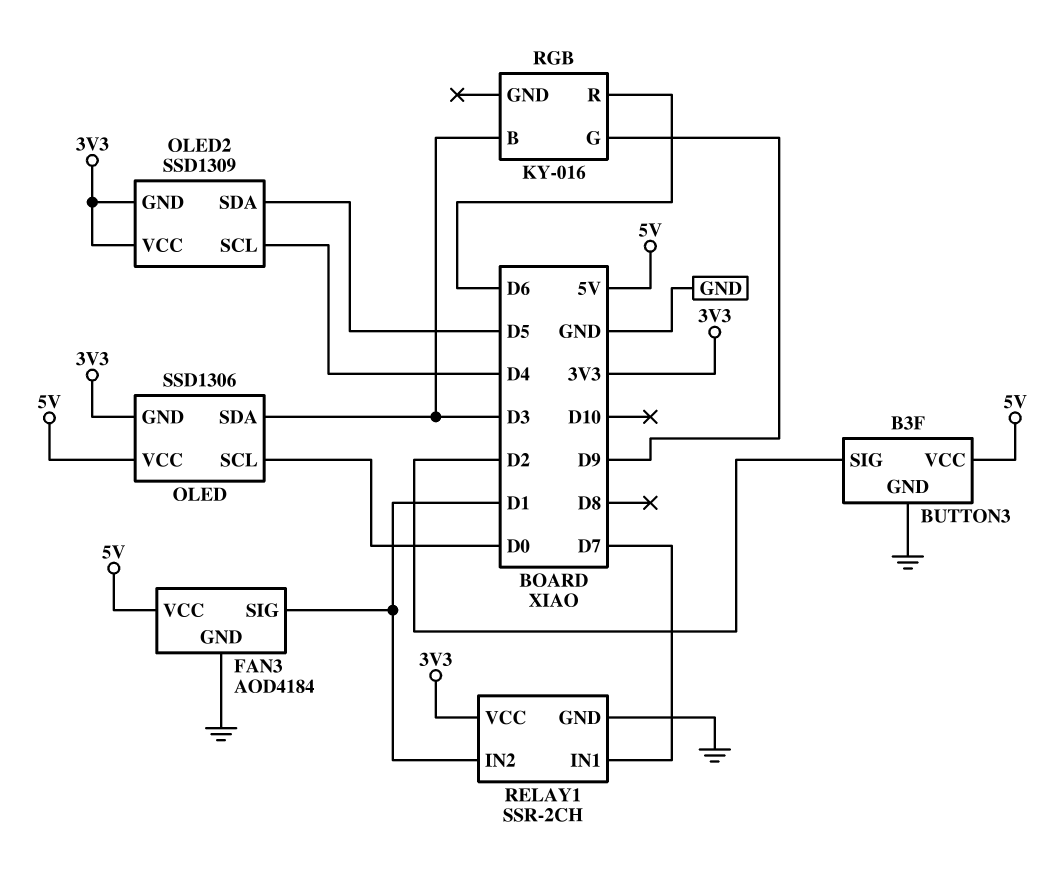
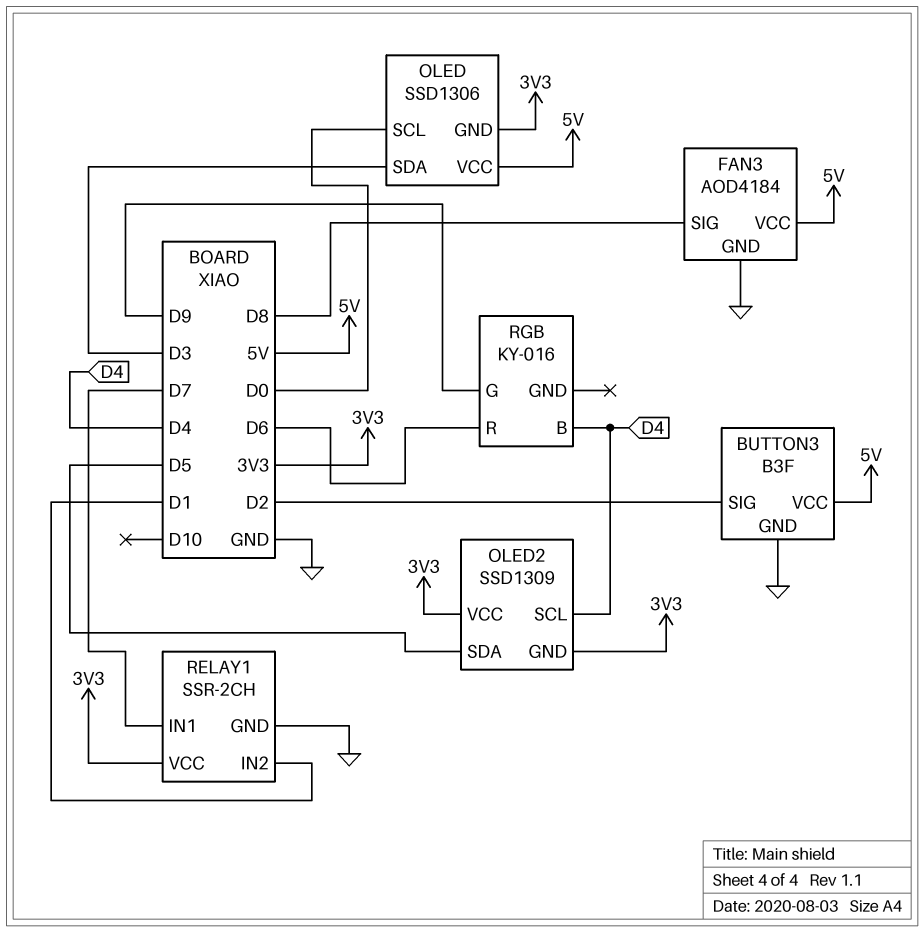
FAN3 pin SIG: D1 -> D8
RGB pin B: D3 -> D4

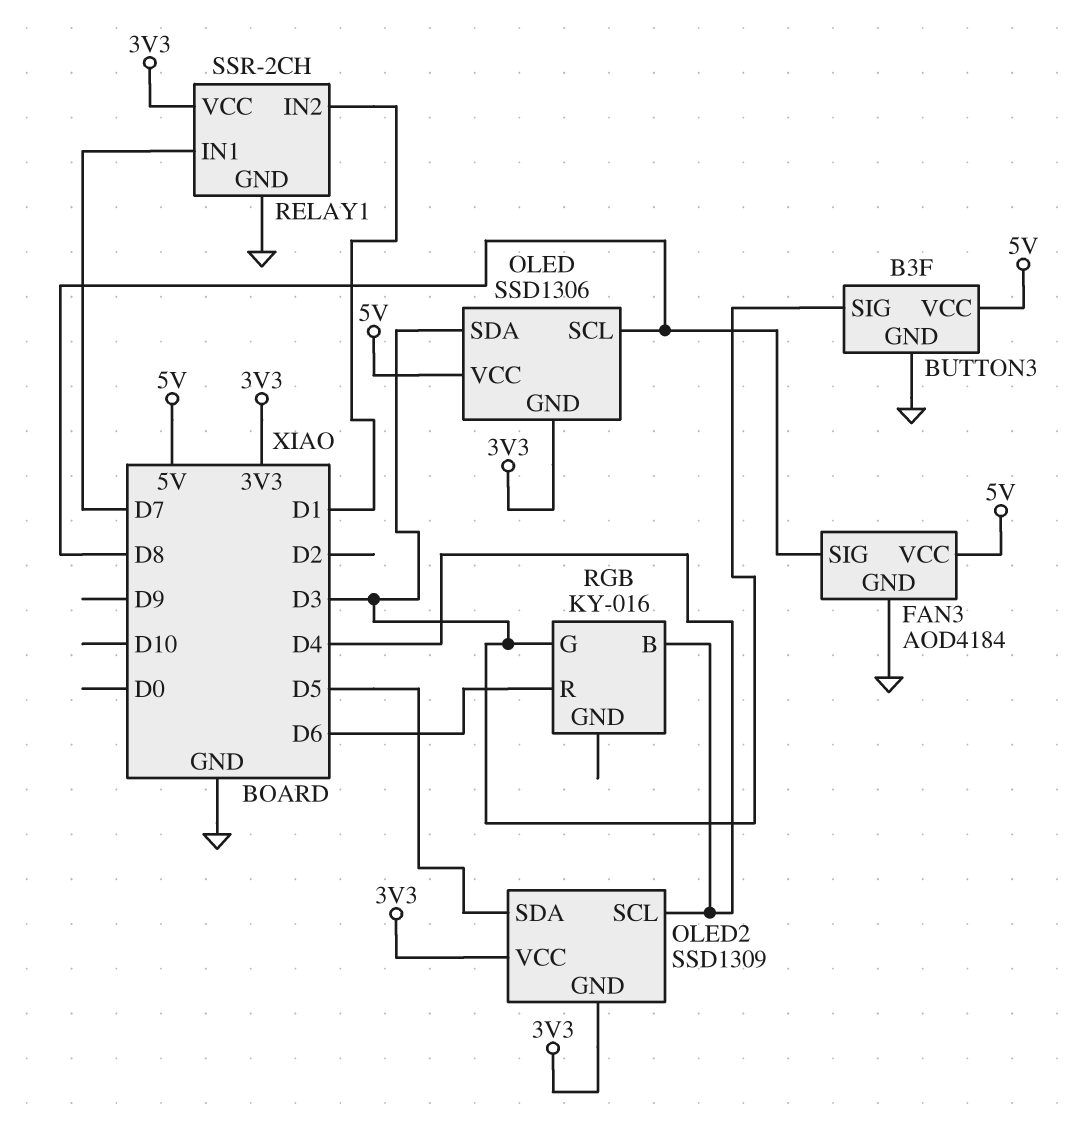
BUTTON3 pin SIG: D2 -> D3
OLED pin SCL: D0 -> D8
RGB pin G: D9 -> D3

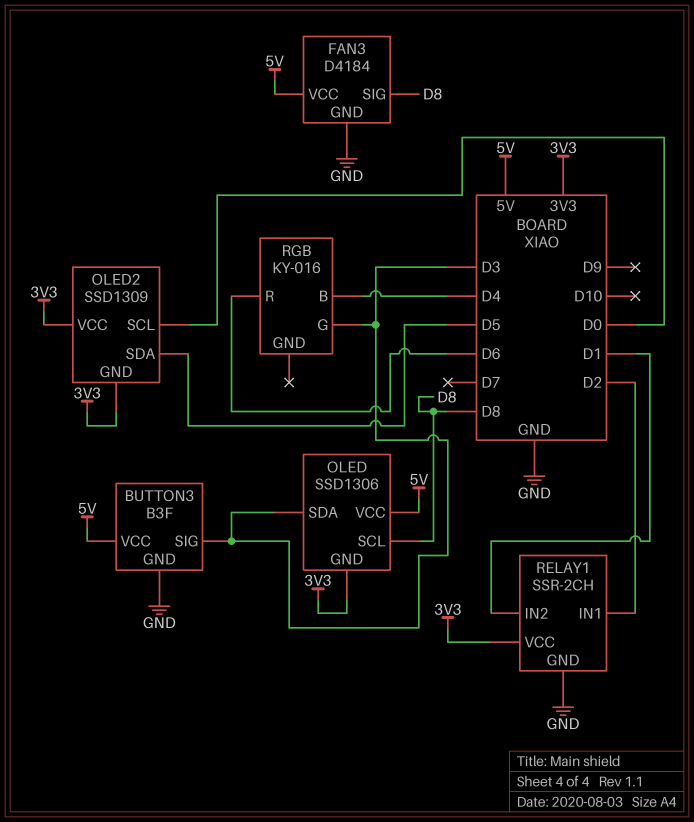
FAN3: AOD4184 -> D4184
OLED2 pin SCL: D4 -> D0
RELAY1 pin IN1: D7 -> D2

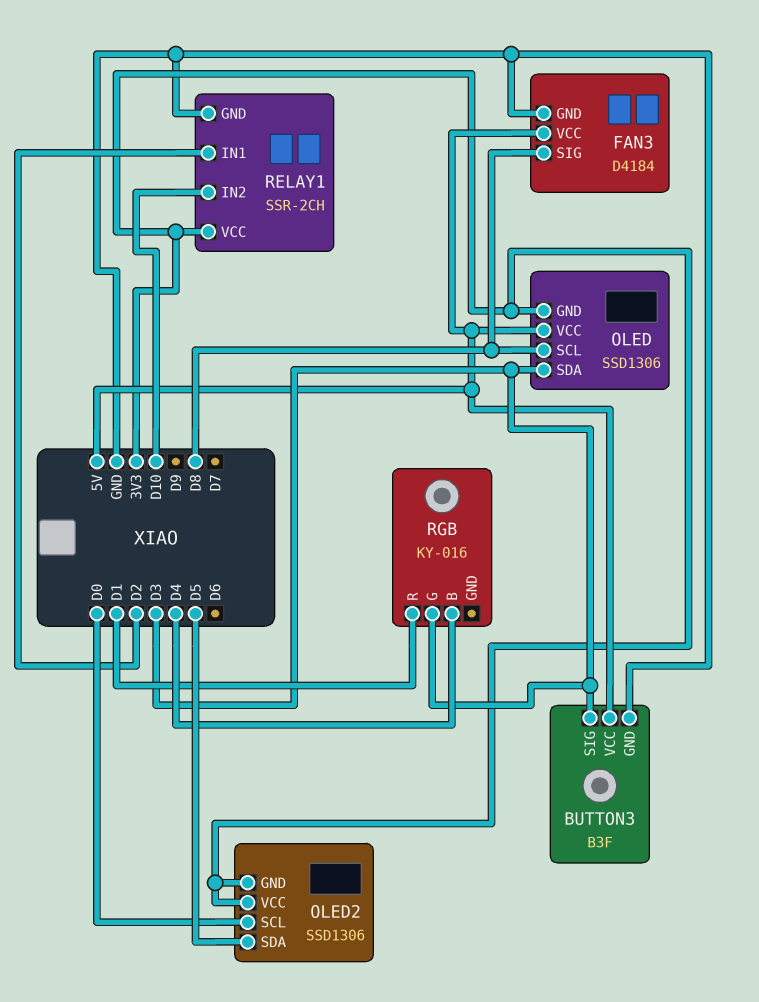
OLED2: SSD1309 -> SSD1306
RELAY1 pin IN2: D1 -> D10
RGB pin R: D6 -> D1

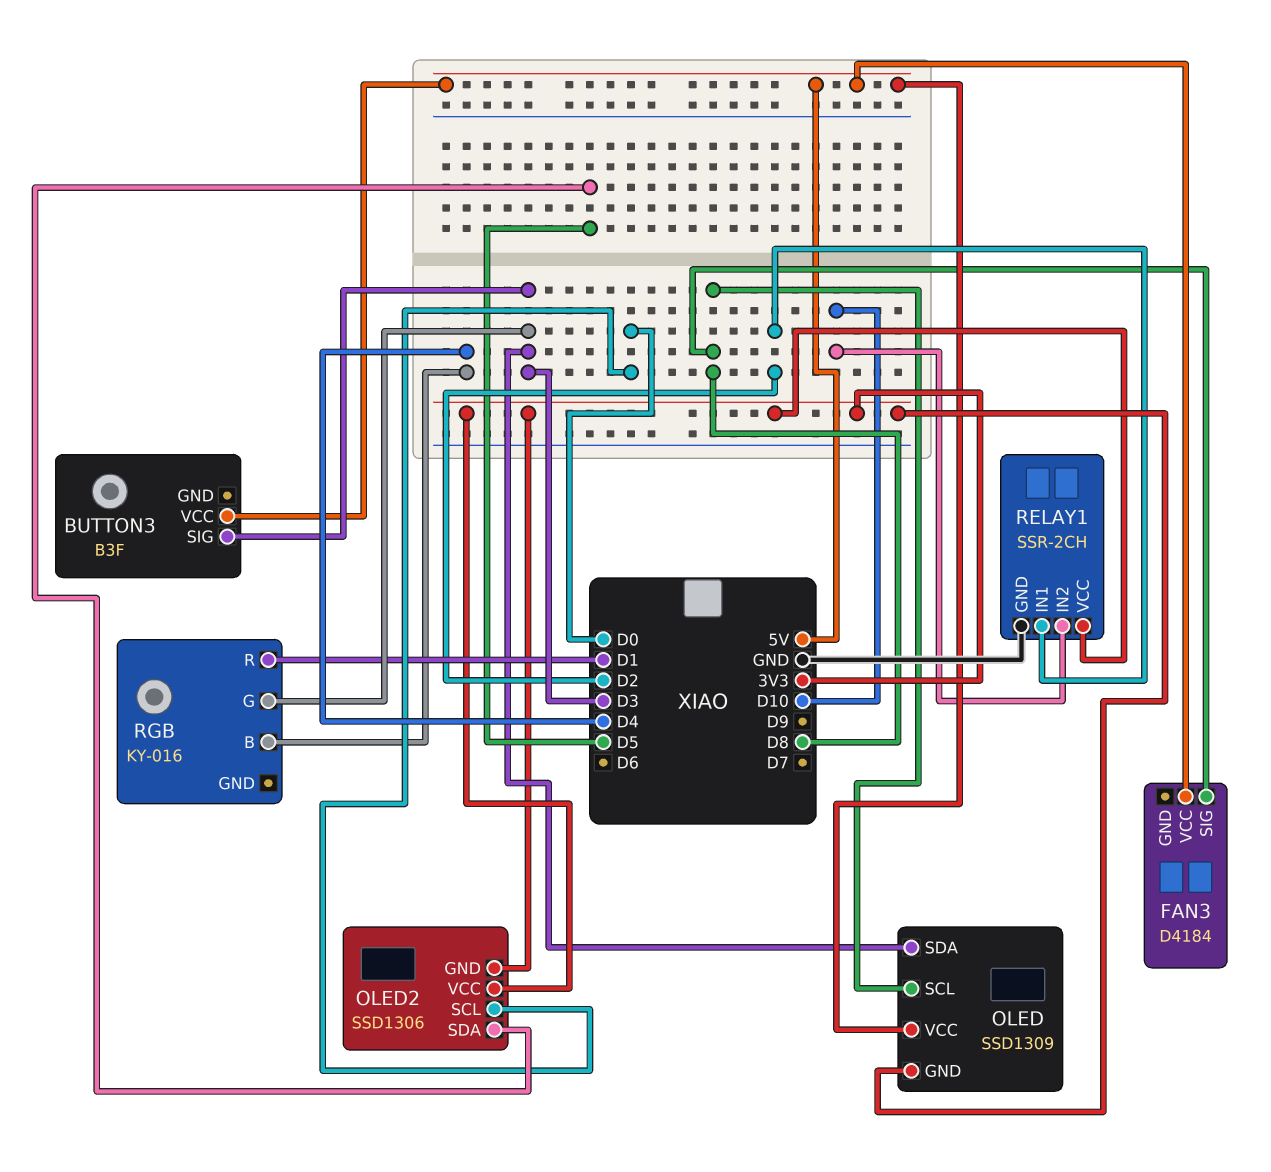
BUTTON3 pin GND: GND -> none
FAN3 pin GND: GND -> none
OLED: SSD1306 -> SSD1309

